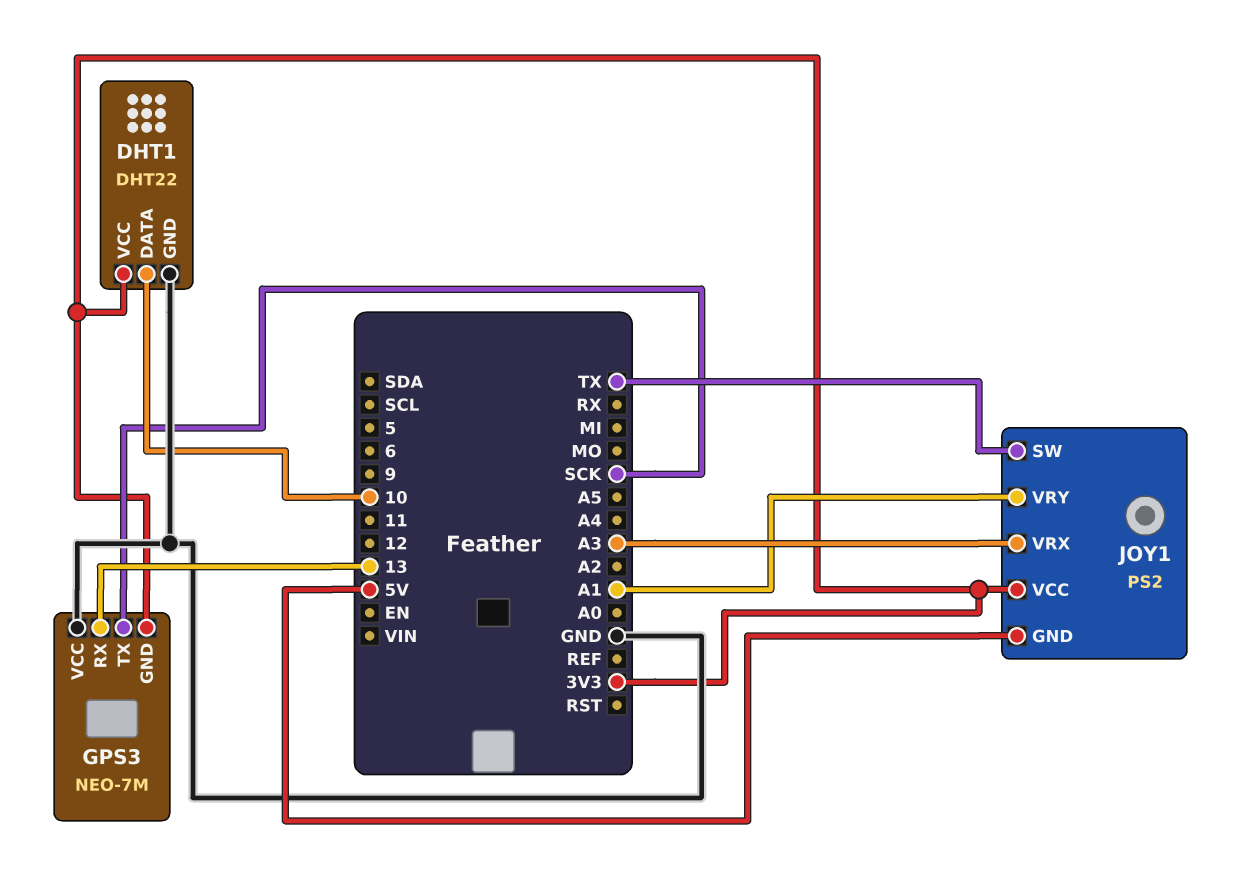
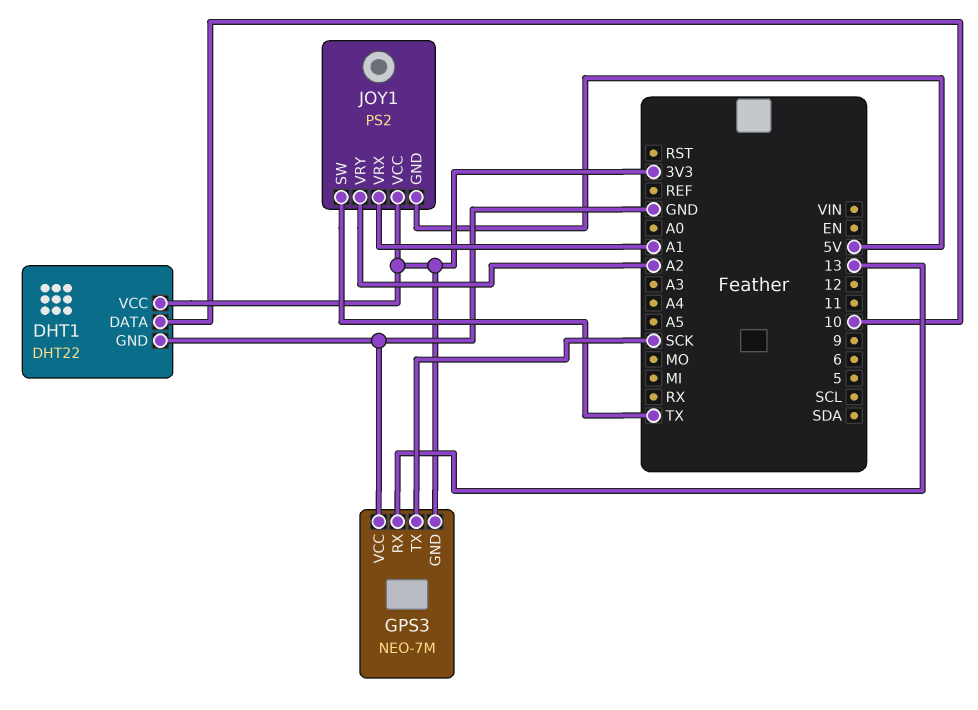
JOY1 pin VRX: A3 -> A1
JOY1 pin VRY: A1 -> A2

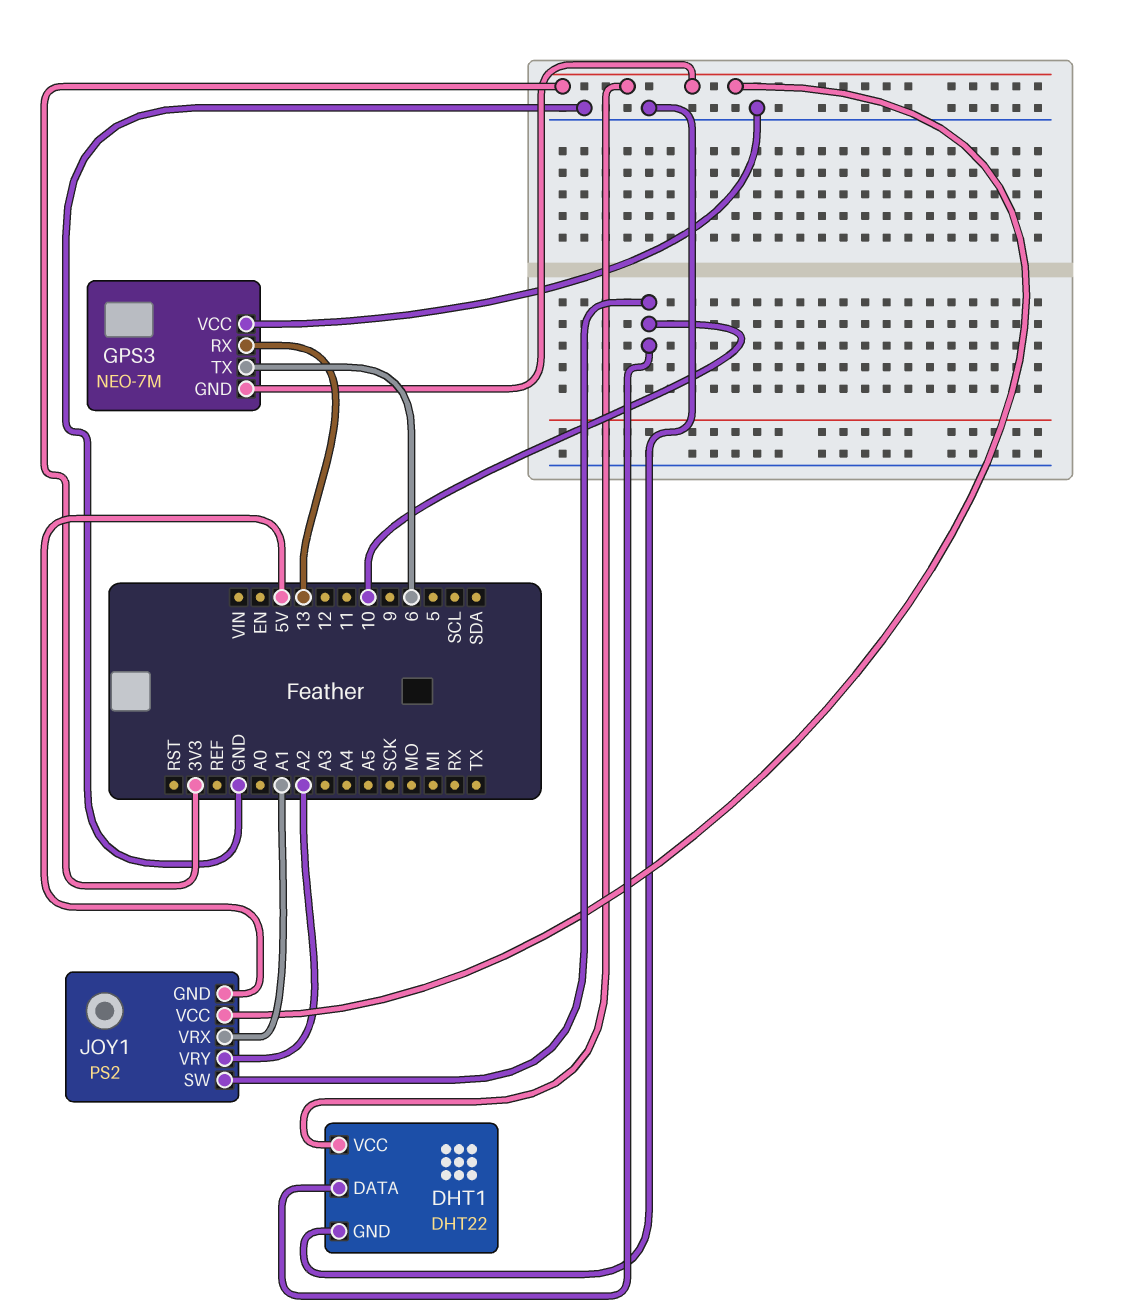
GPS3 pin TX: SCK -> 6
JOY1 pin SW: TX -> 10

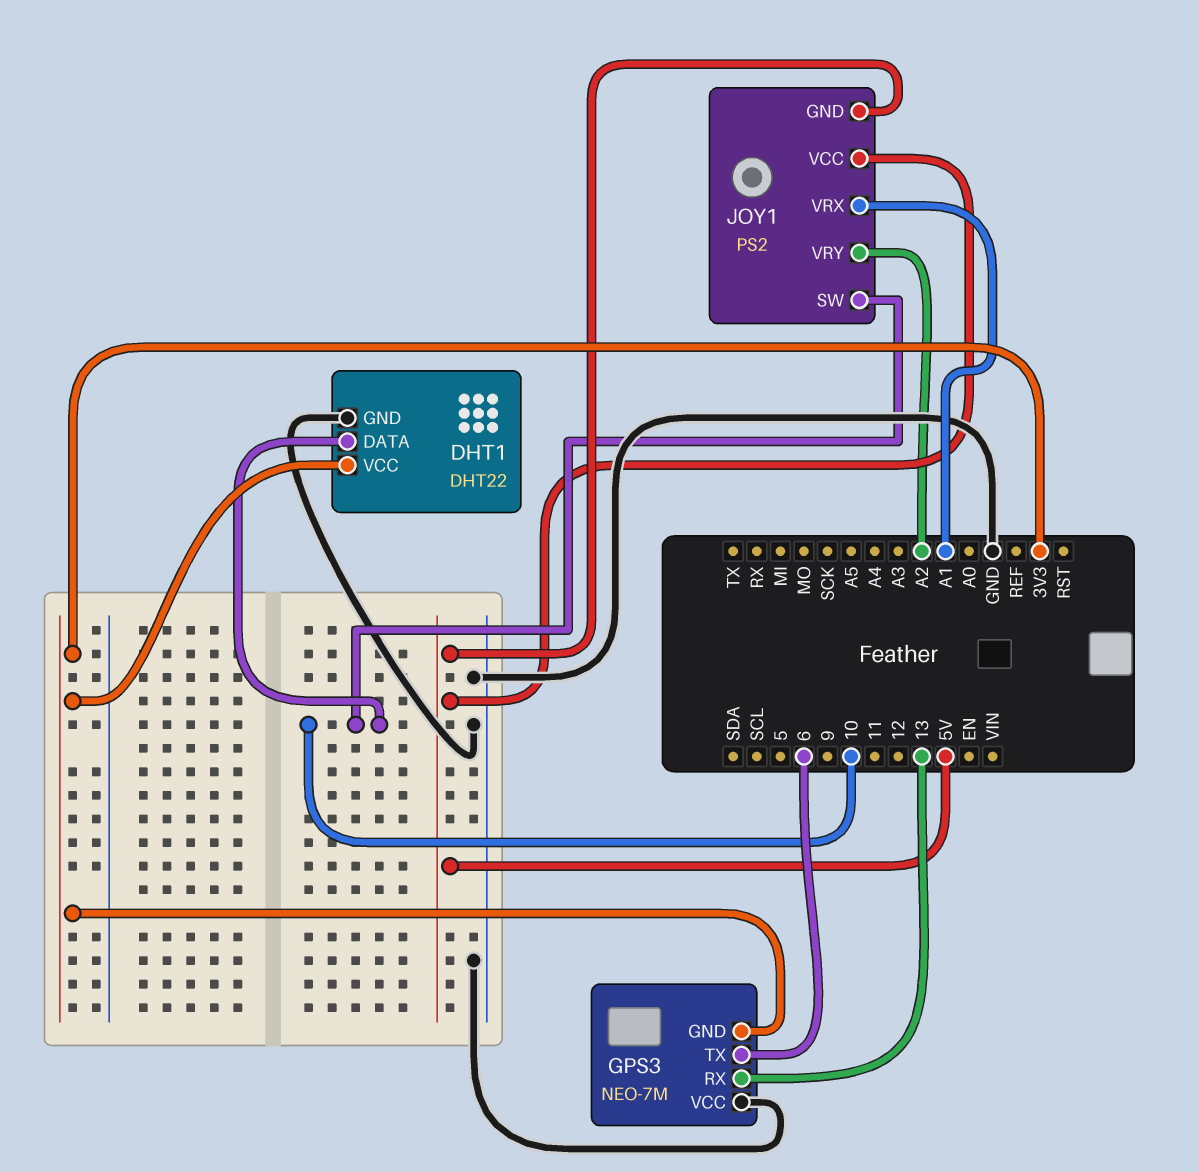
JOY1 pin VCC: 3V3 -> 5V

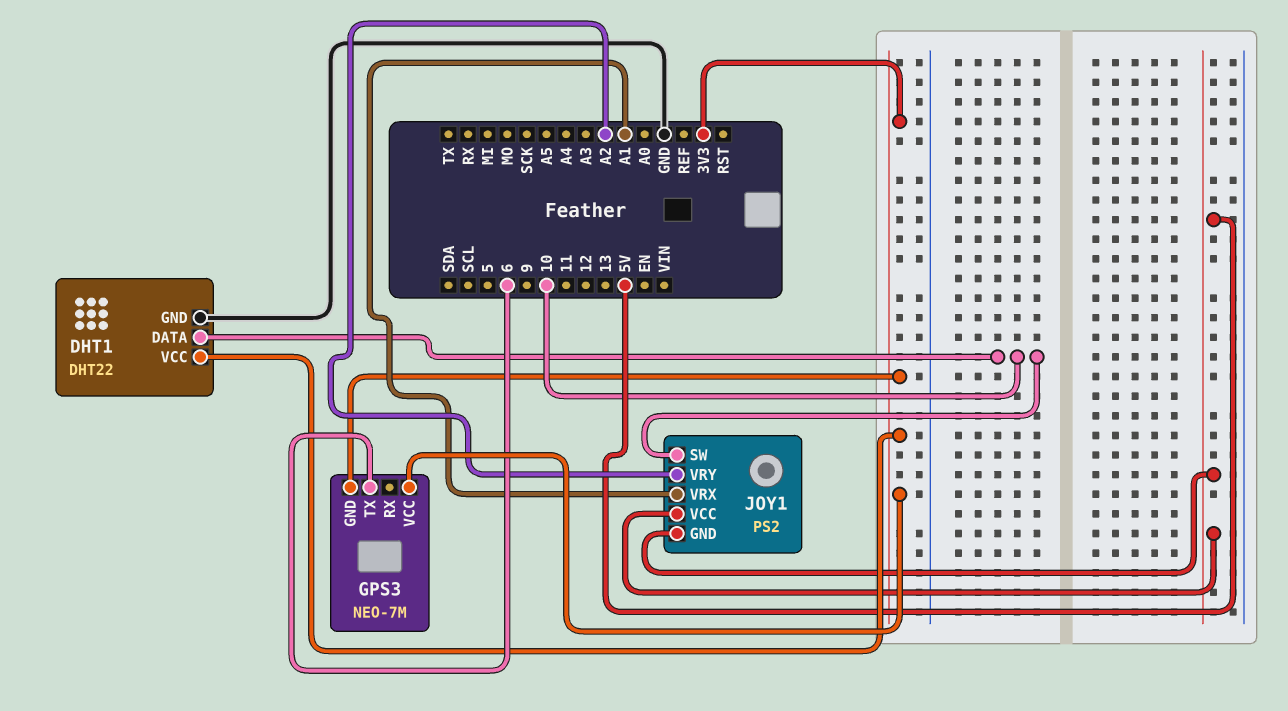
GPS3 pin RX: 13 -> none
GPS3 pin VCC: GND -> 3V3

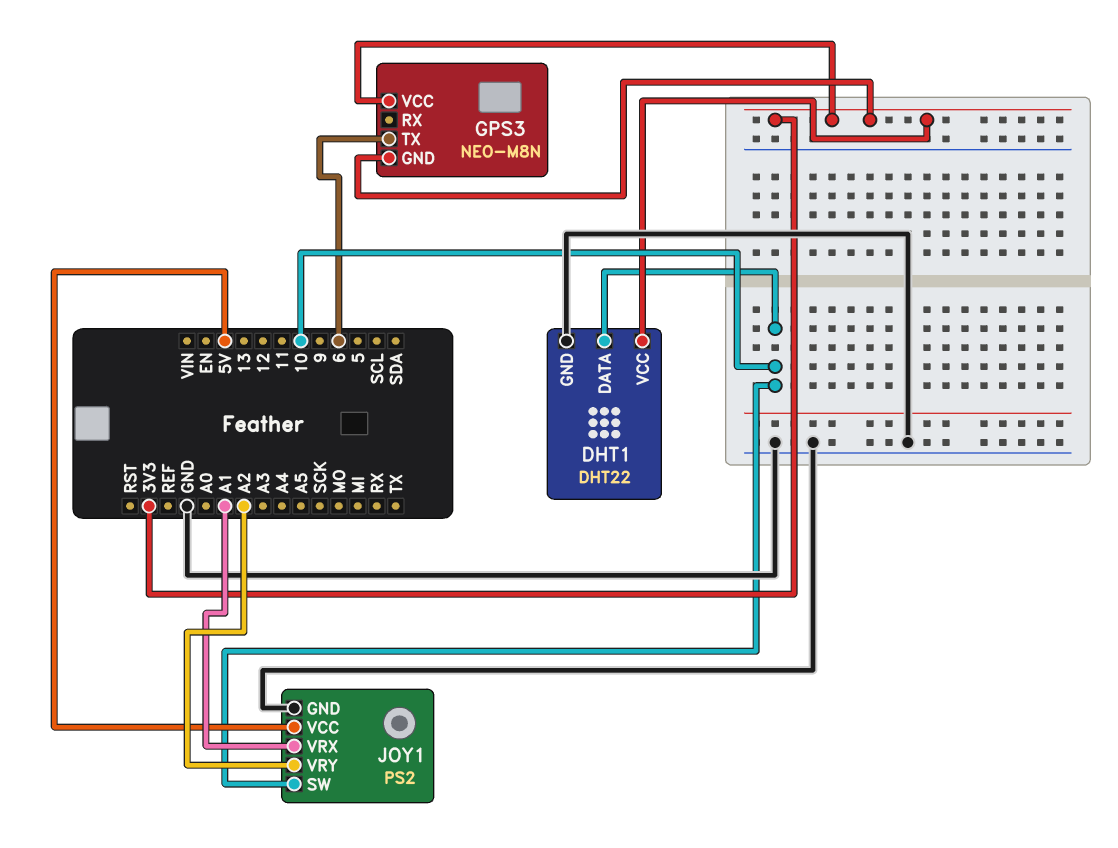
GPS3: NEO-7M -> NEO-M8N
JOY1 pin GND: 5V -> GND

